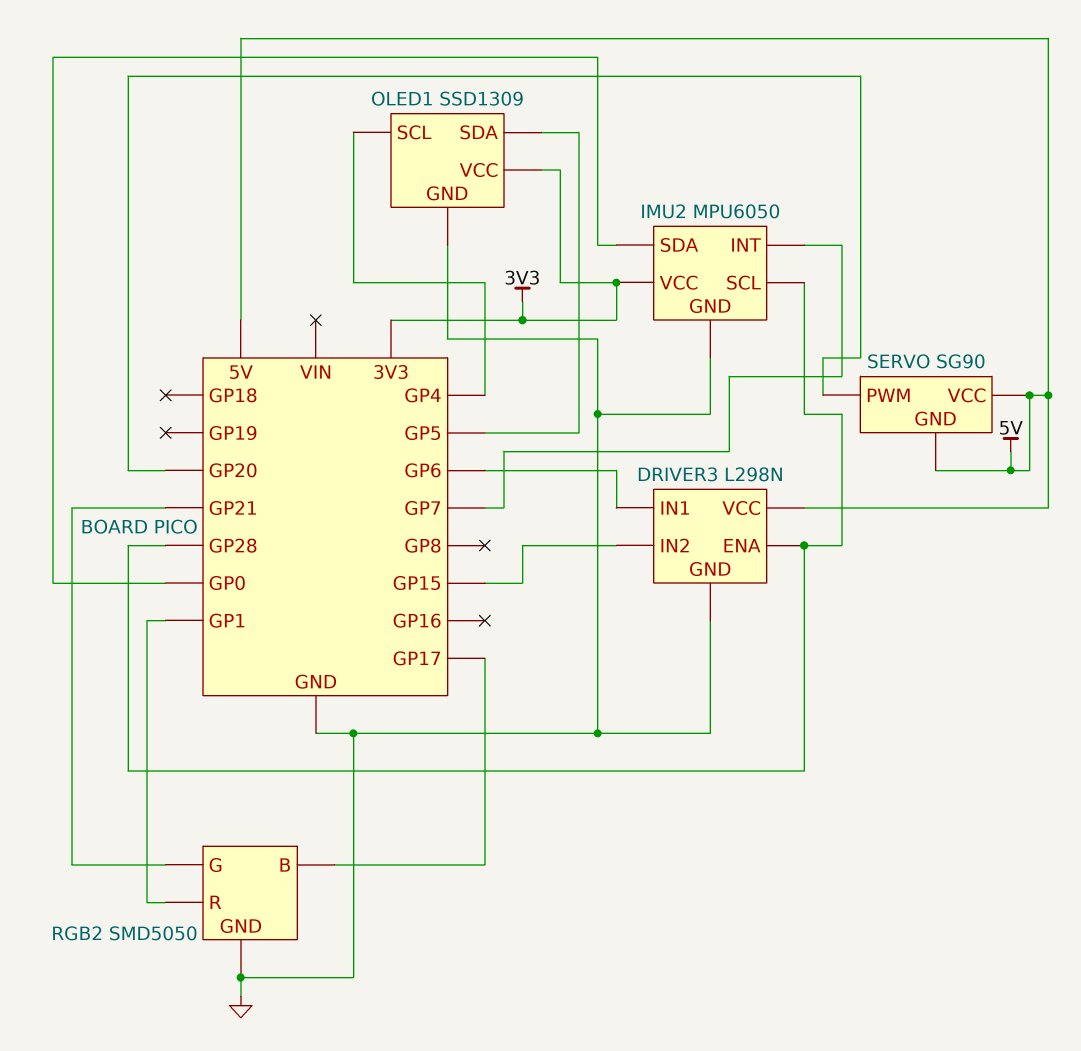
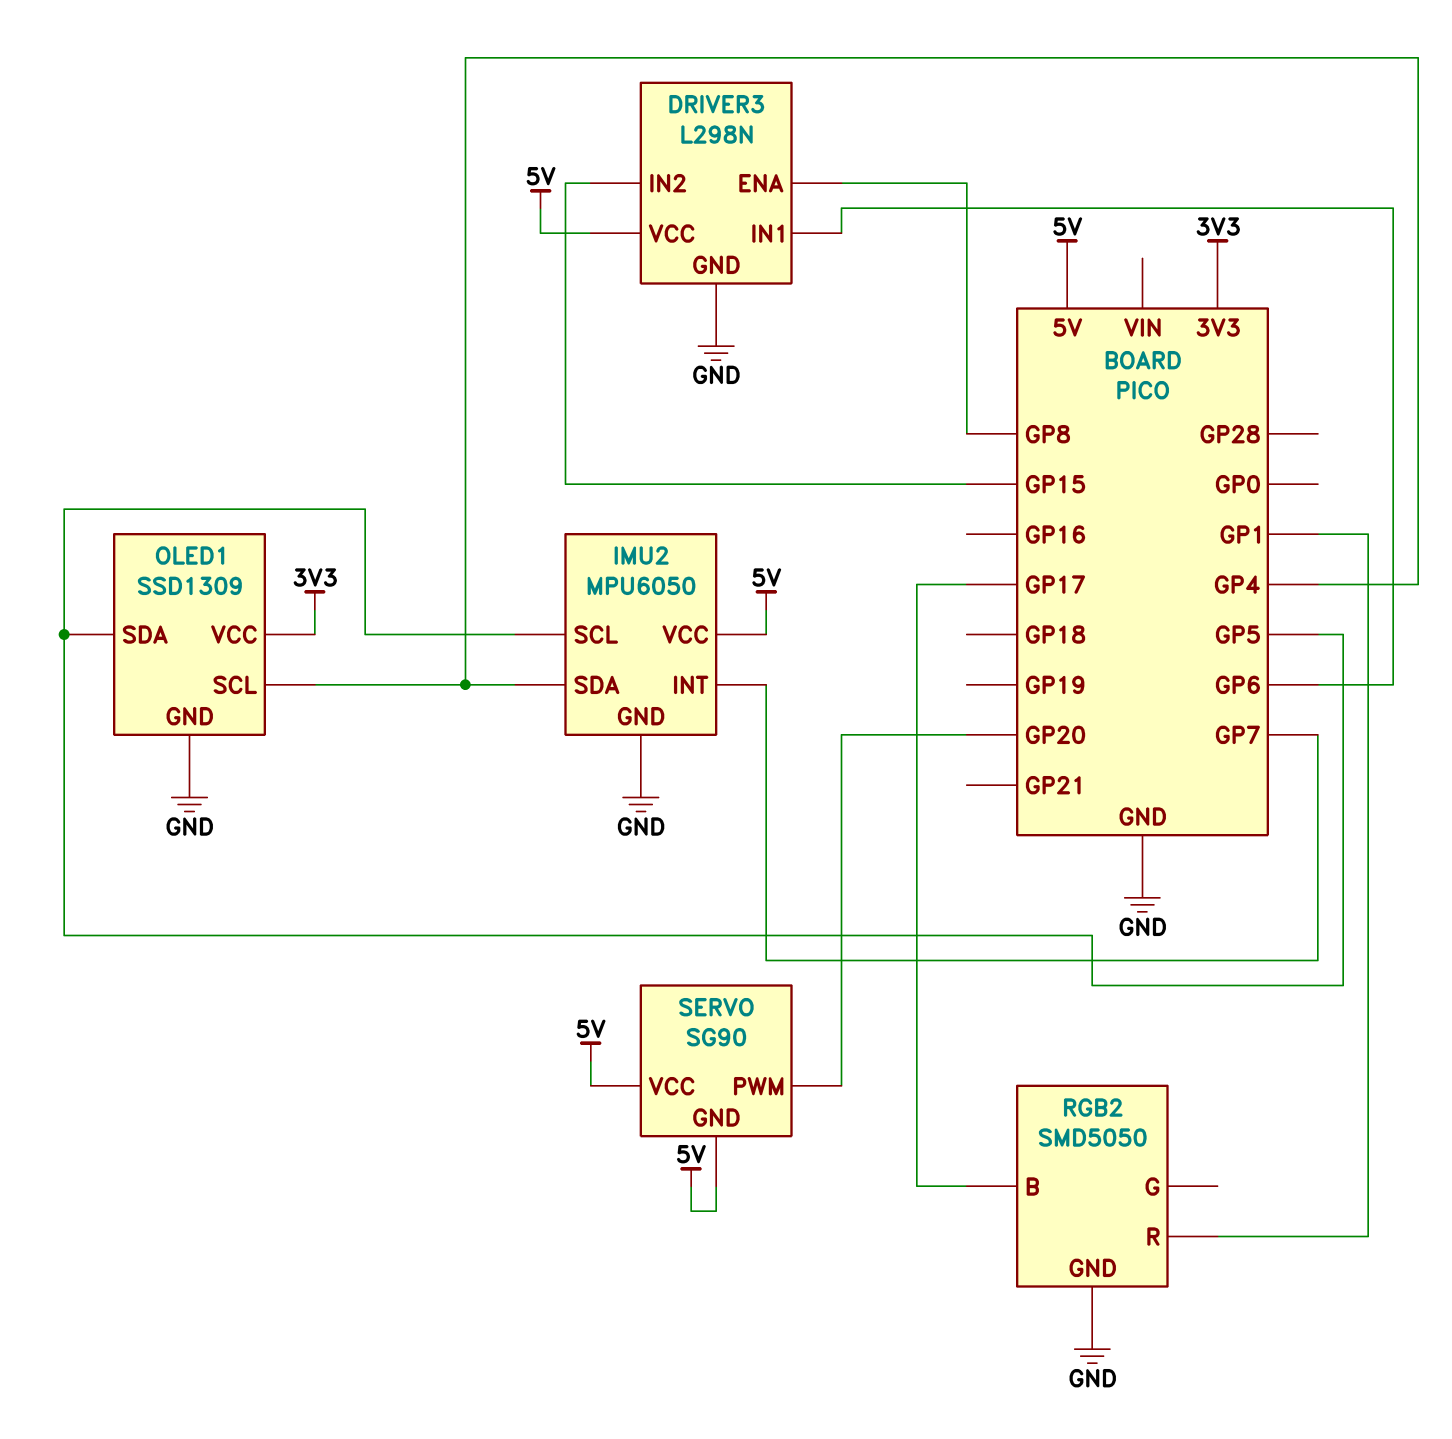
DRIVER3 pin ENA: GP28 -> GP8
IMU2 pin SCL: GP28 -> GP5
IMU2 pin SDA: GP0 -> GP4
IMU2 pin VCC: 3V3 -> 5V
RGB2 pin G: GP21 -> none

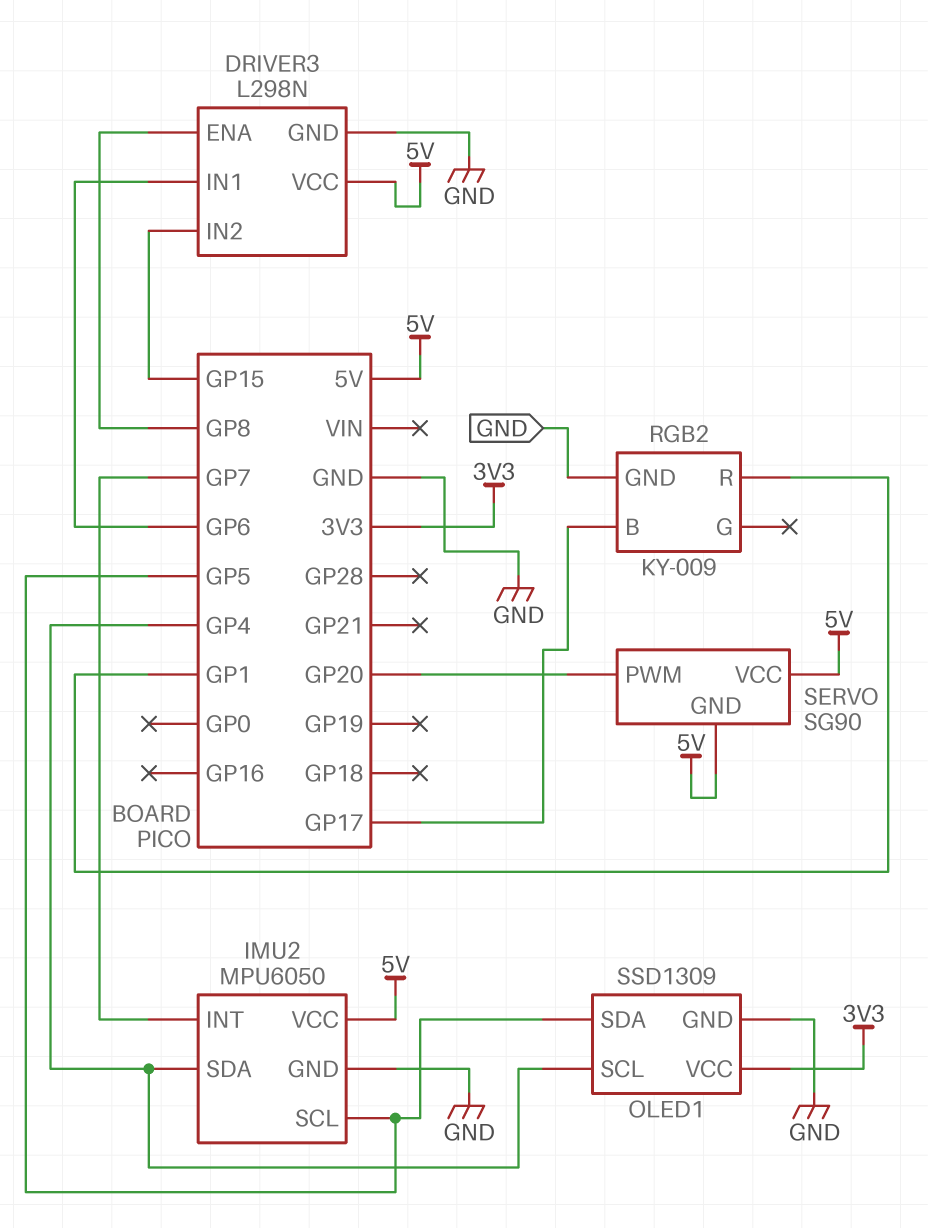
RGB2: SMD5050 -> KY-009

